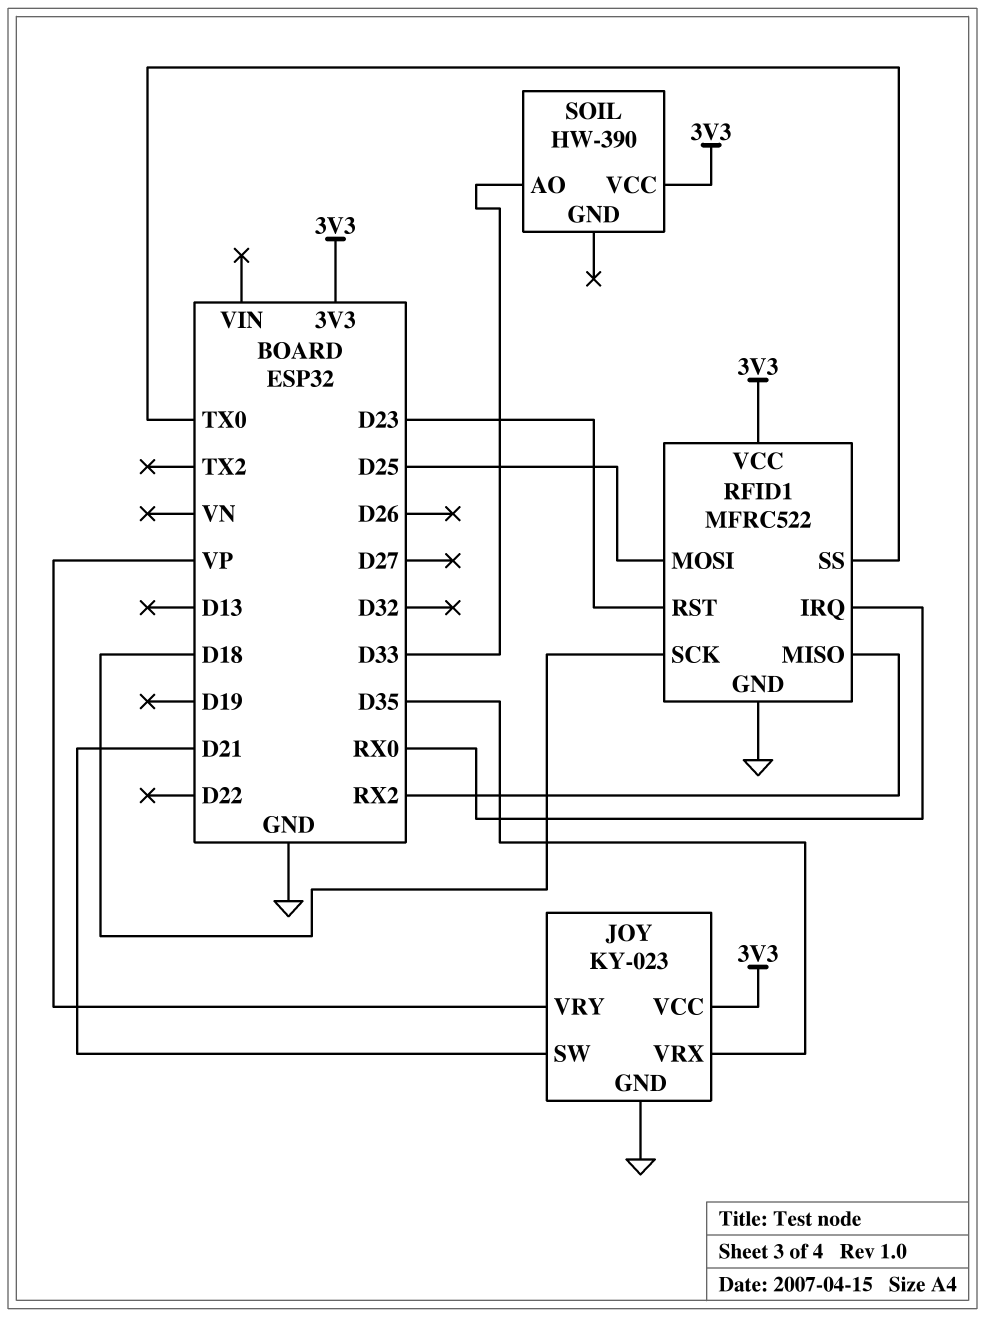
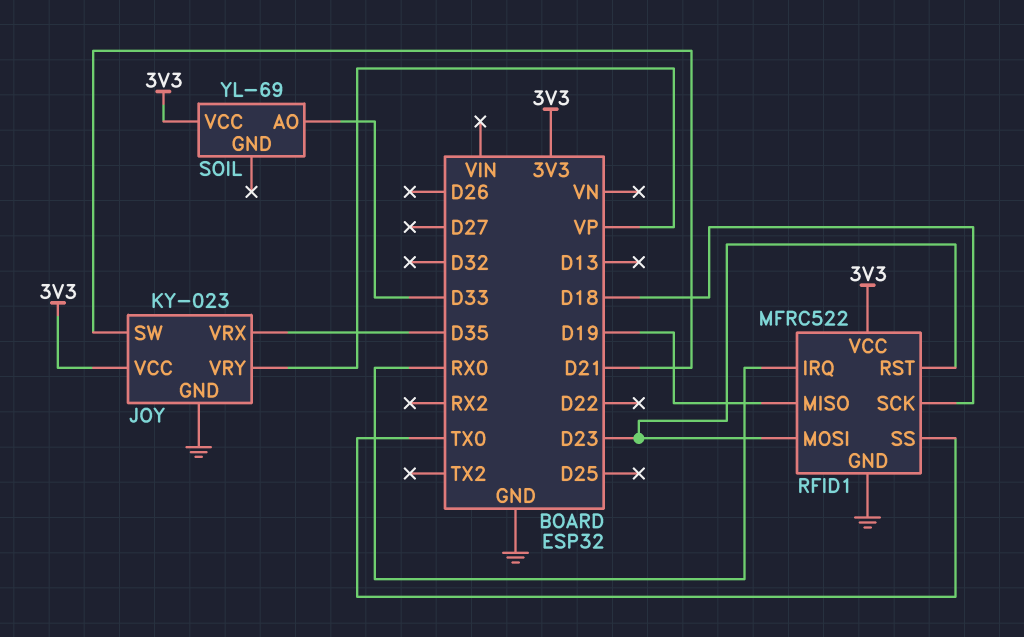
RFID1 pin MISO: RX2 -> D19
RFID1 pin MOSI: D25 -> D23
SOIL: HW-390 -> YL-69

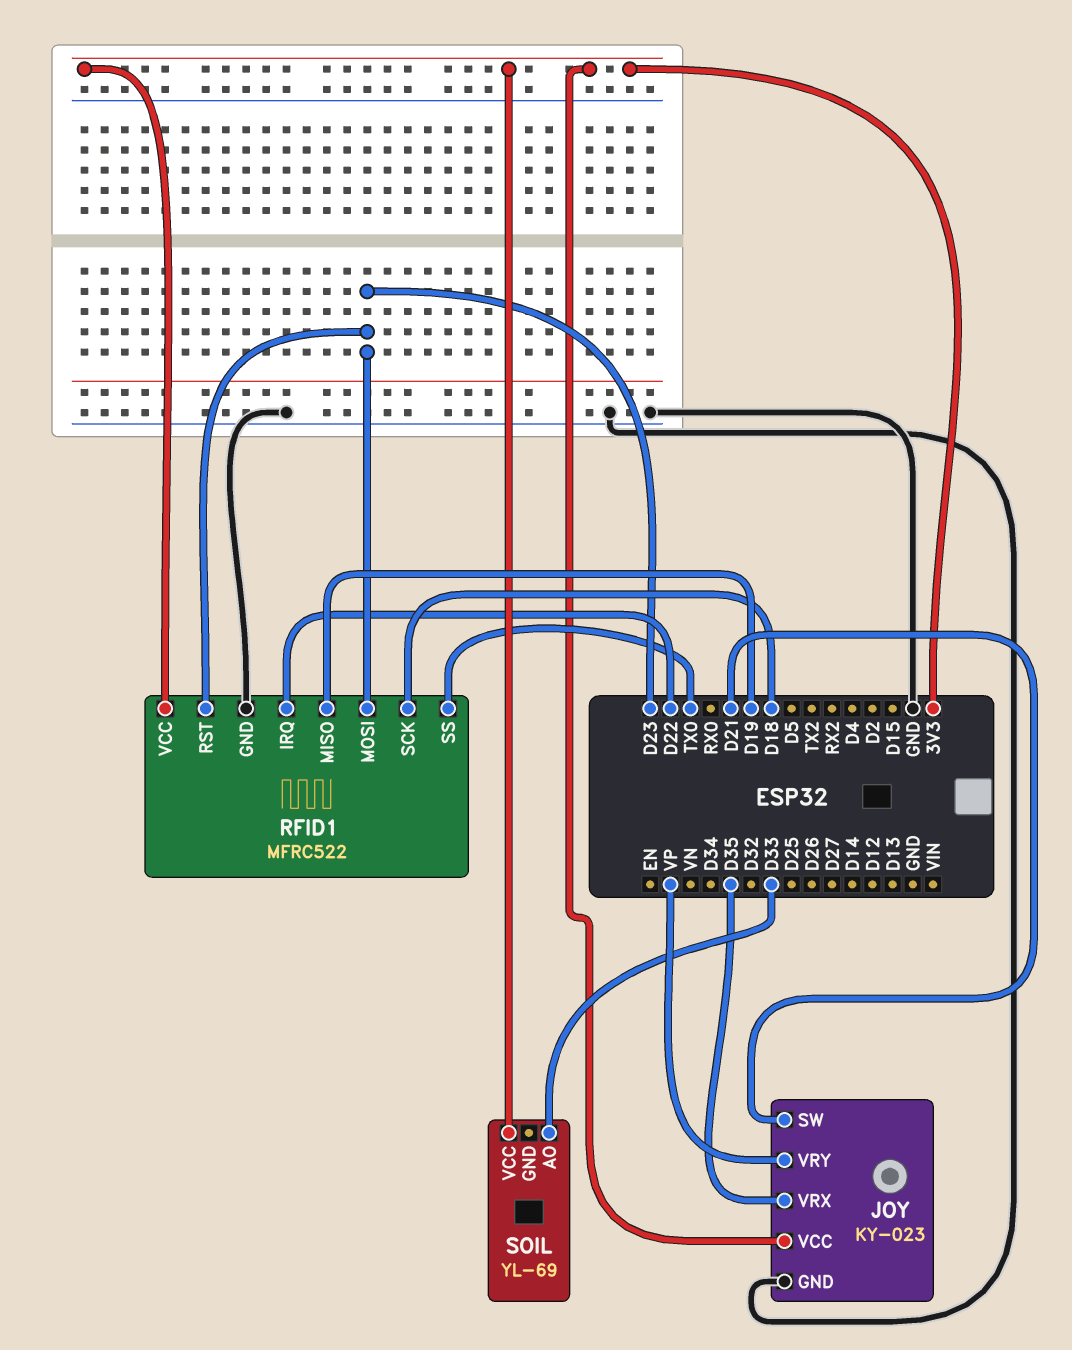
RFID1 pin IRQ: RX0 -> D22

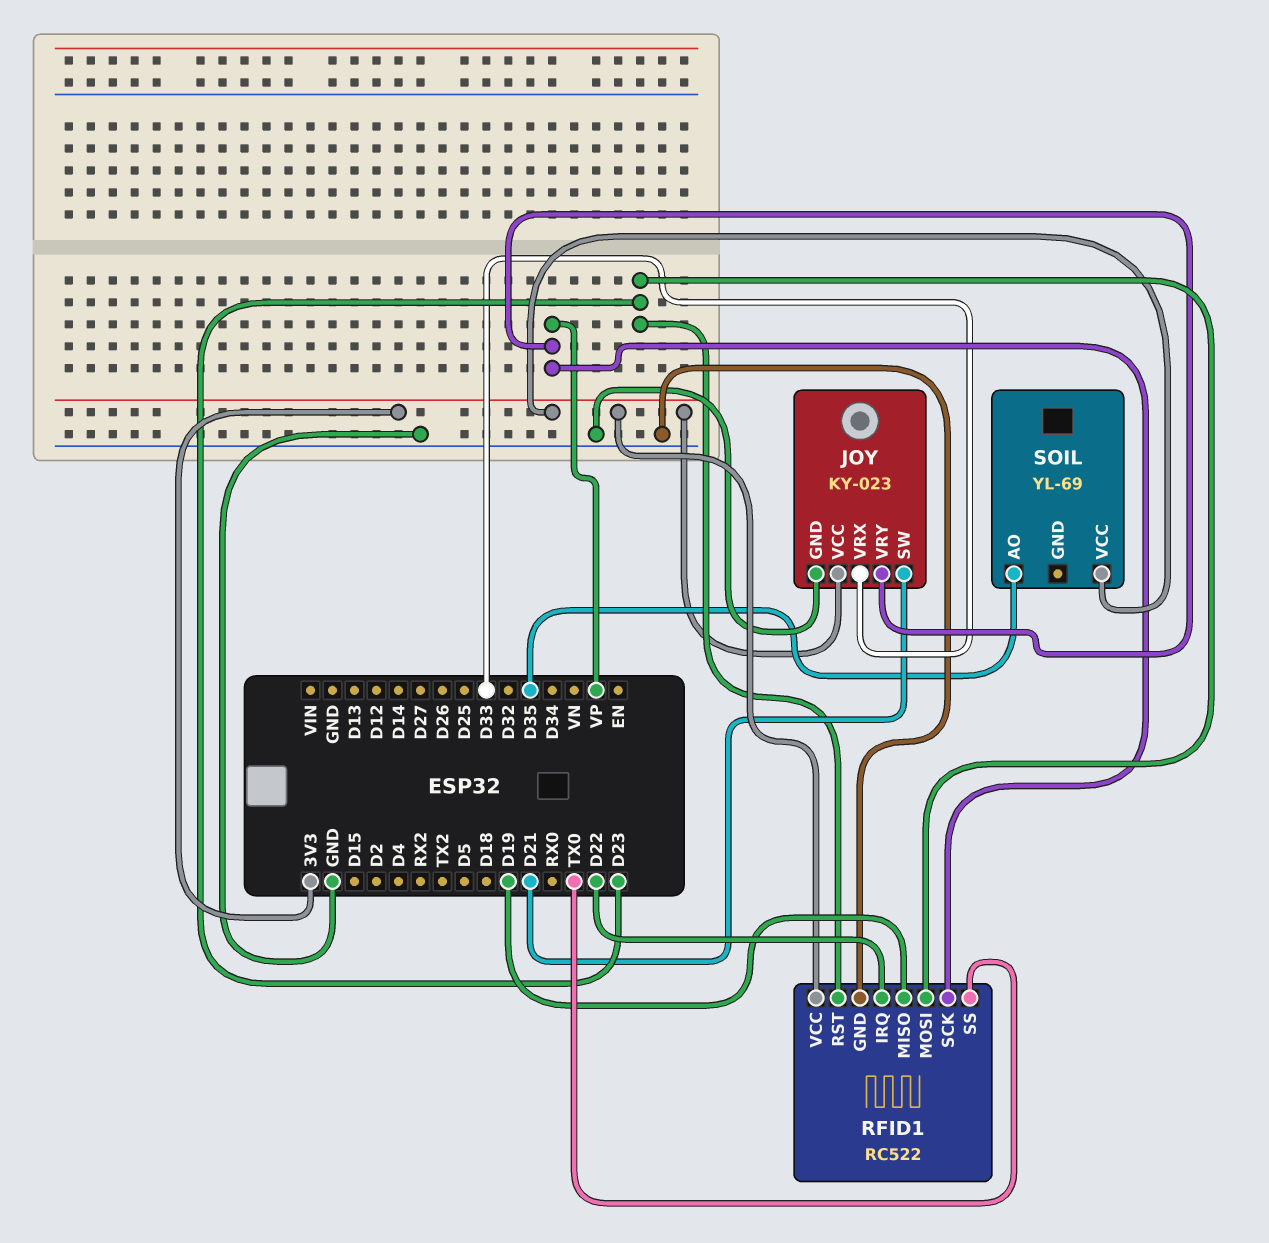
JOY pin VRX: D35 -> D33
RFID1: MFRC522 -> RC522
RFID1 pin SCK: D18 -> VP
SOIL pin AO: D33 -> D35

